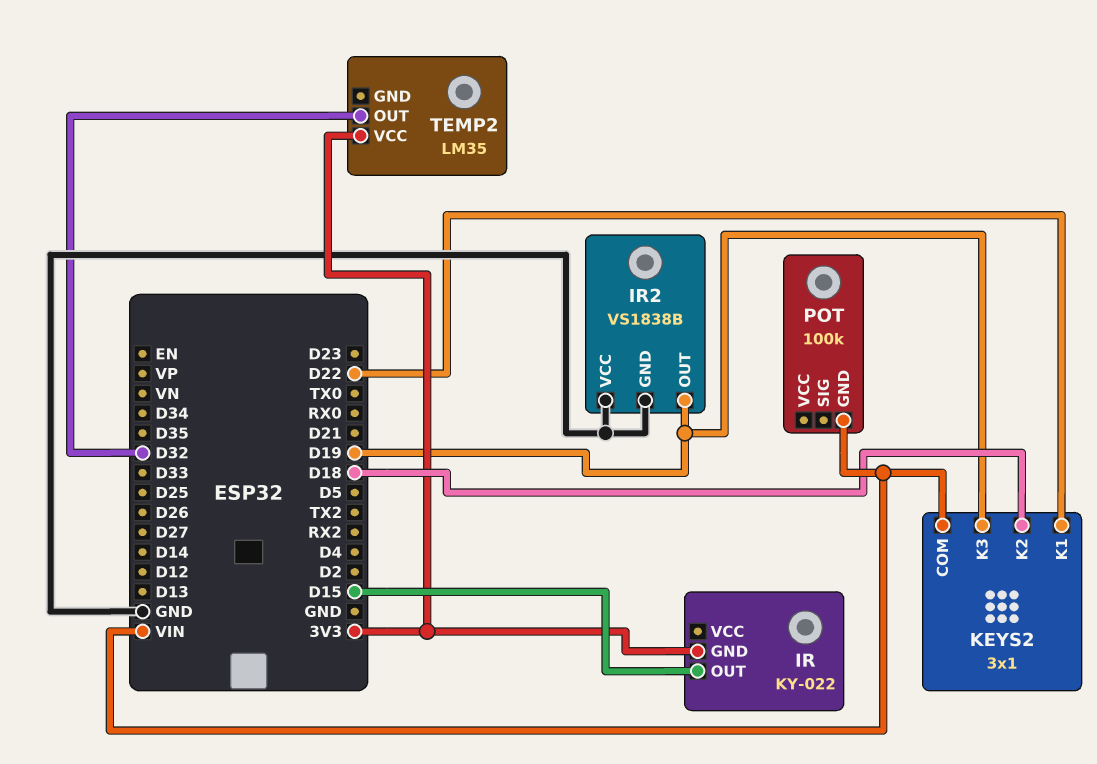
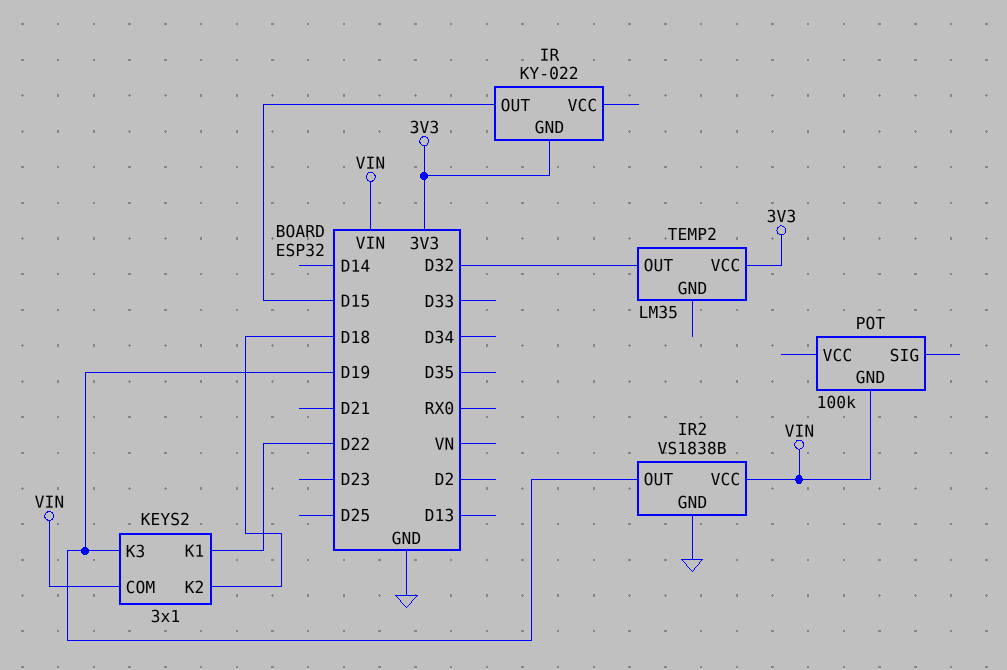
IR2 pin VCC: GND -> VIN

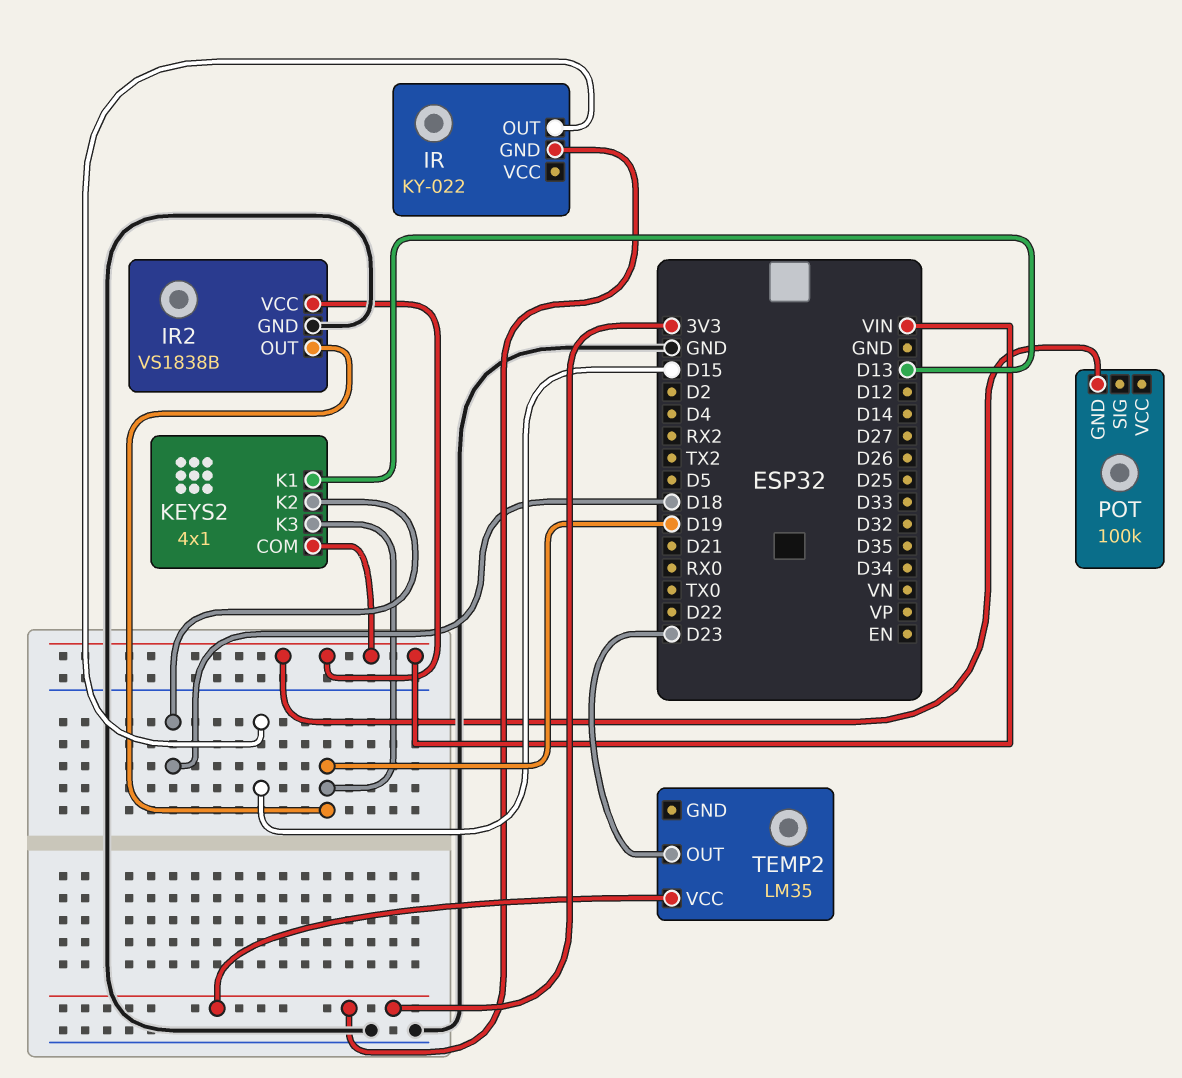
KEYS2: 3x1 -> 4x1
KEYS2 pin K1: D22 -> D13
TEMP2 pin OUT: D32 -> D23

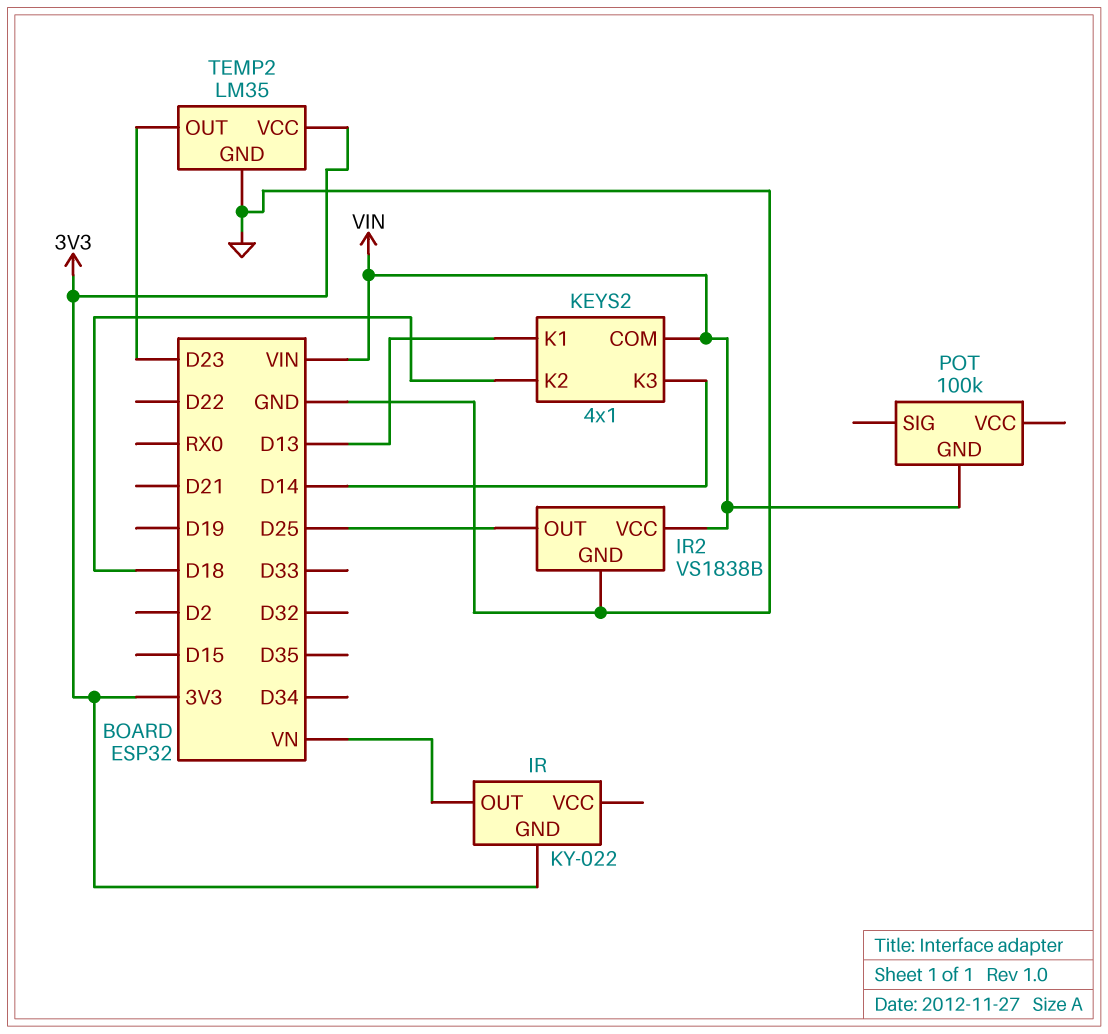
IR pin OUT: D15 -> VN
IR2 pin OUT: D19 -> D25
KEYS2 pin K3: D19 -> D14
TEMP2 pin GND: none -> GND

